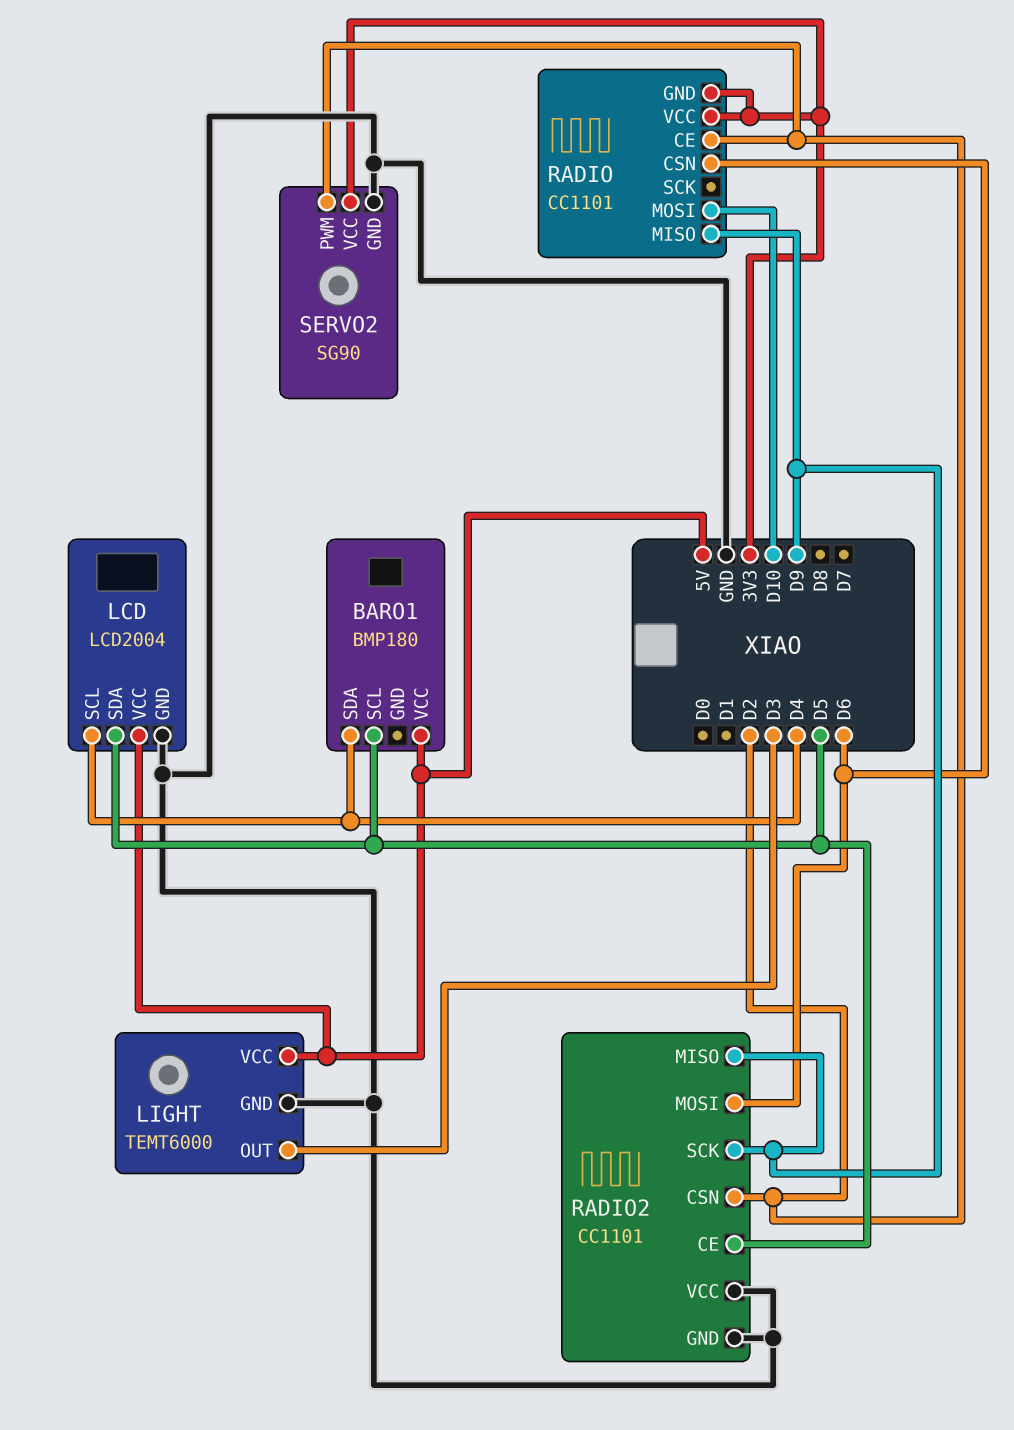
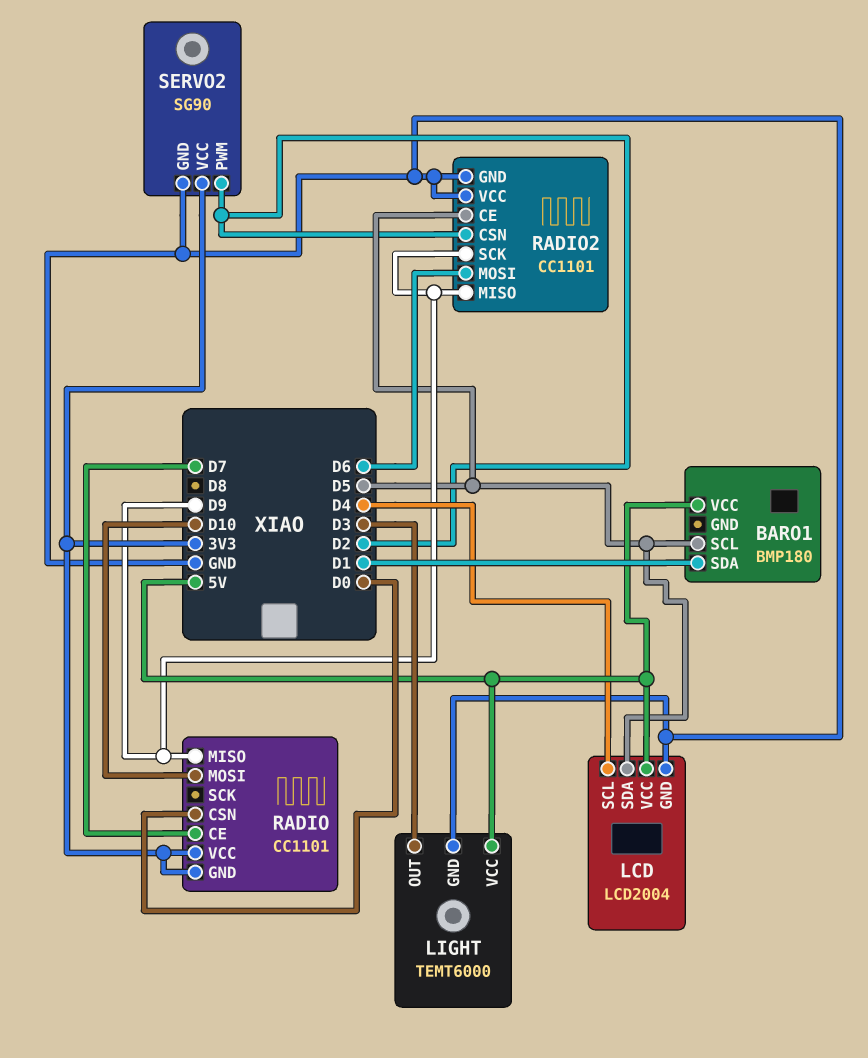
BARO1 pin SDA: D4 -> D1
RADIO pin CE: D2 -> D7
RADIO pin CSN: D6 -> D0

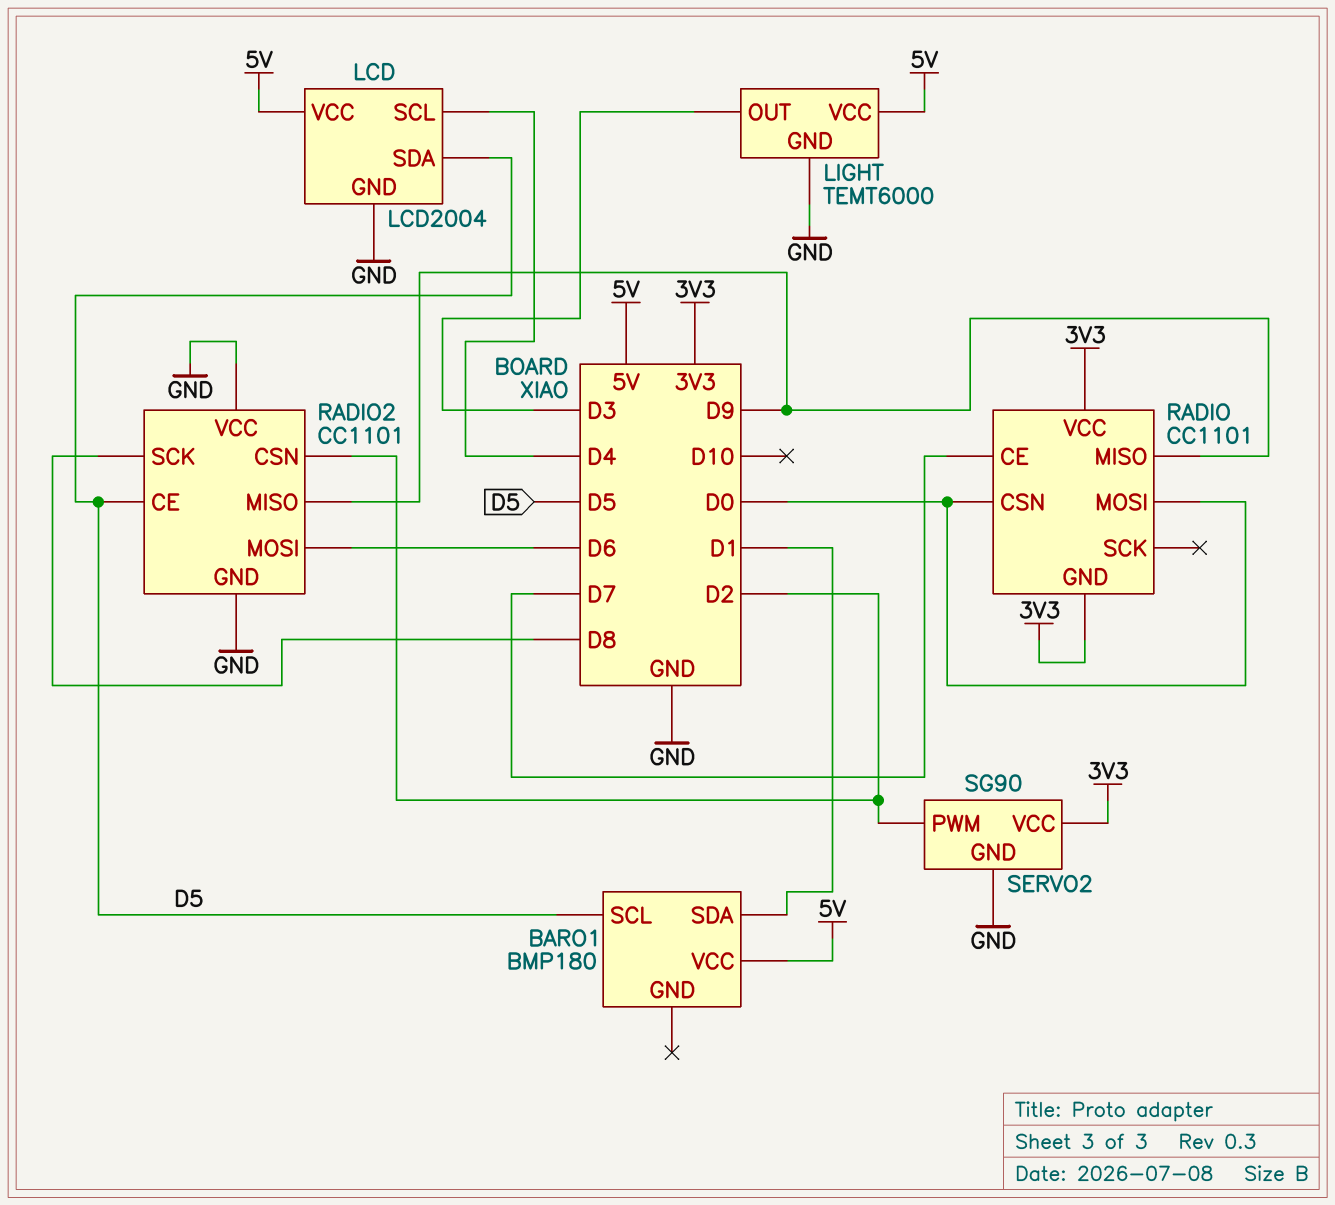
RADIO pin MOSI: D10 -> D0
RADIO2 pin SCK: D9 -> D8

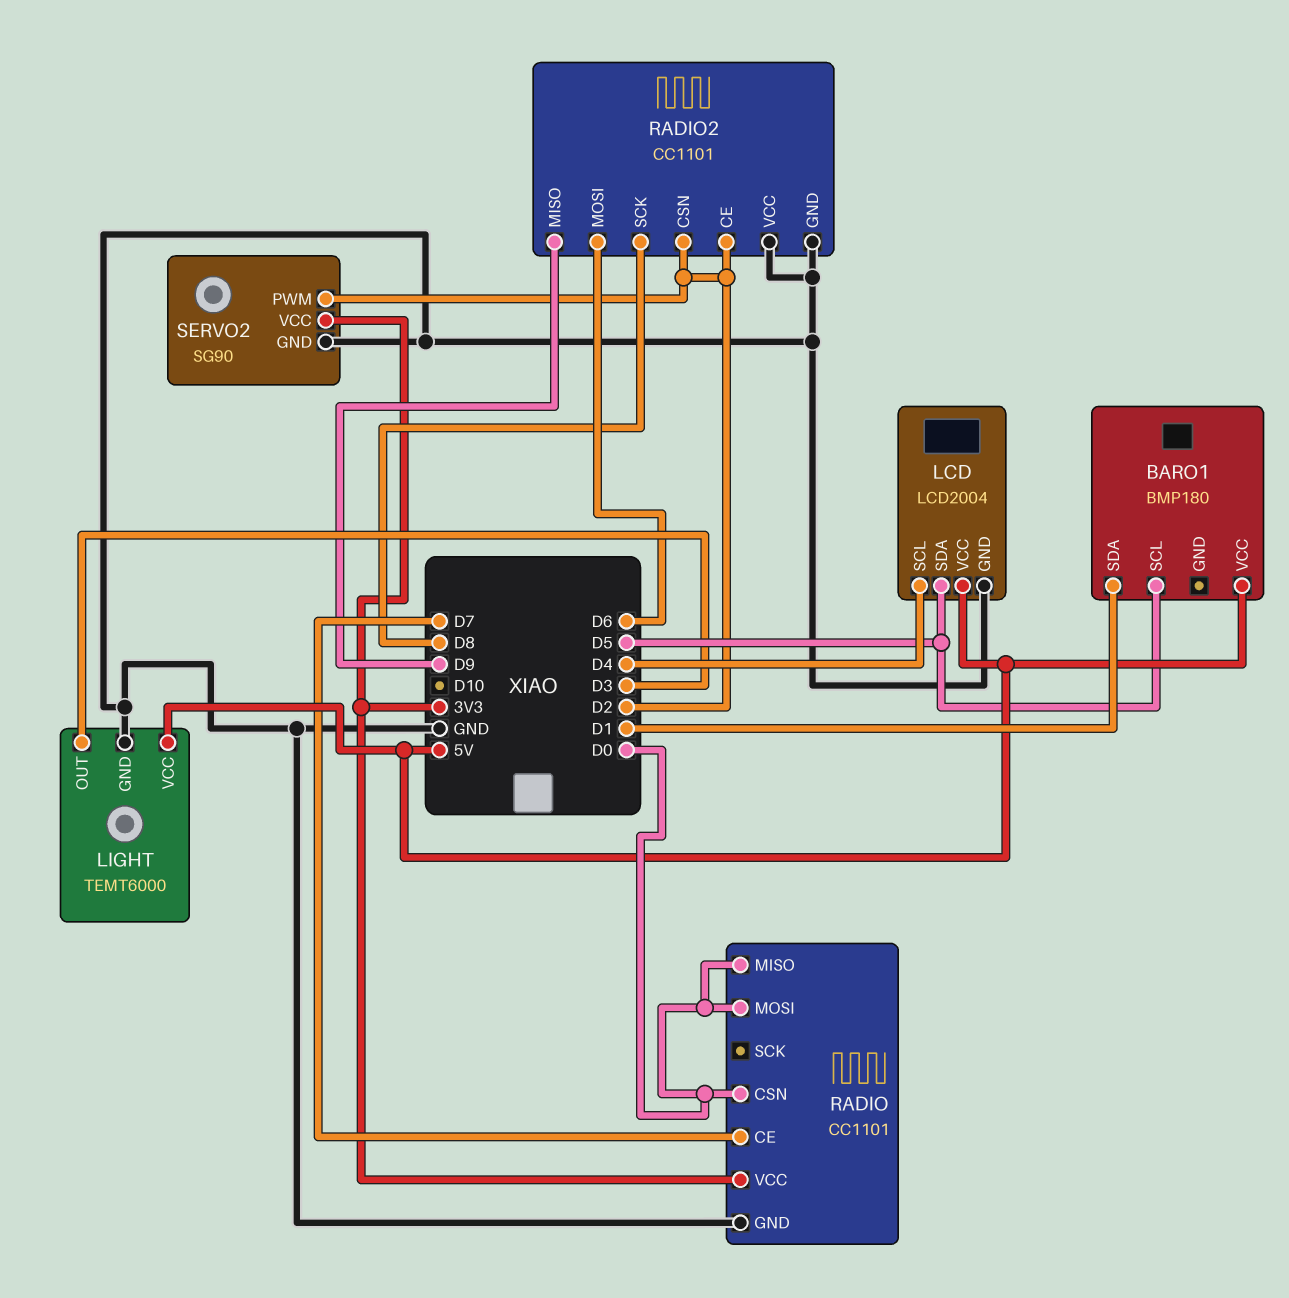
RADIO pin GND: 3V3 -> GND
RADIO pin MISO: D9 -> D0
RADIO2 pin CE: D5 -> D2

